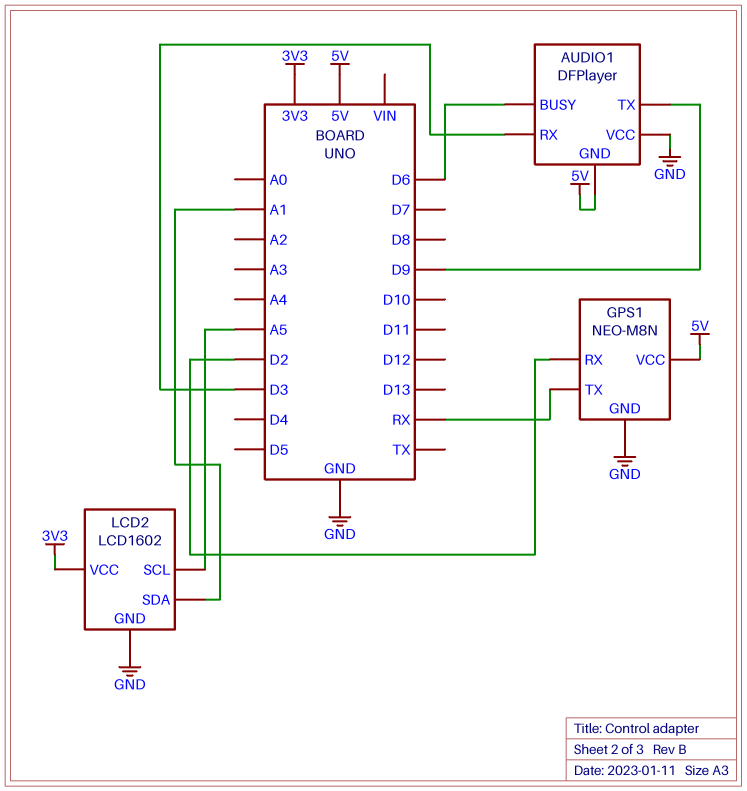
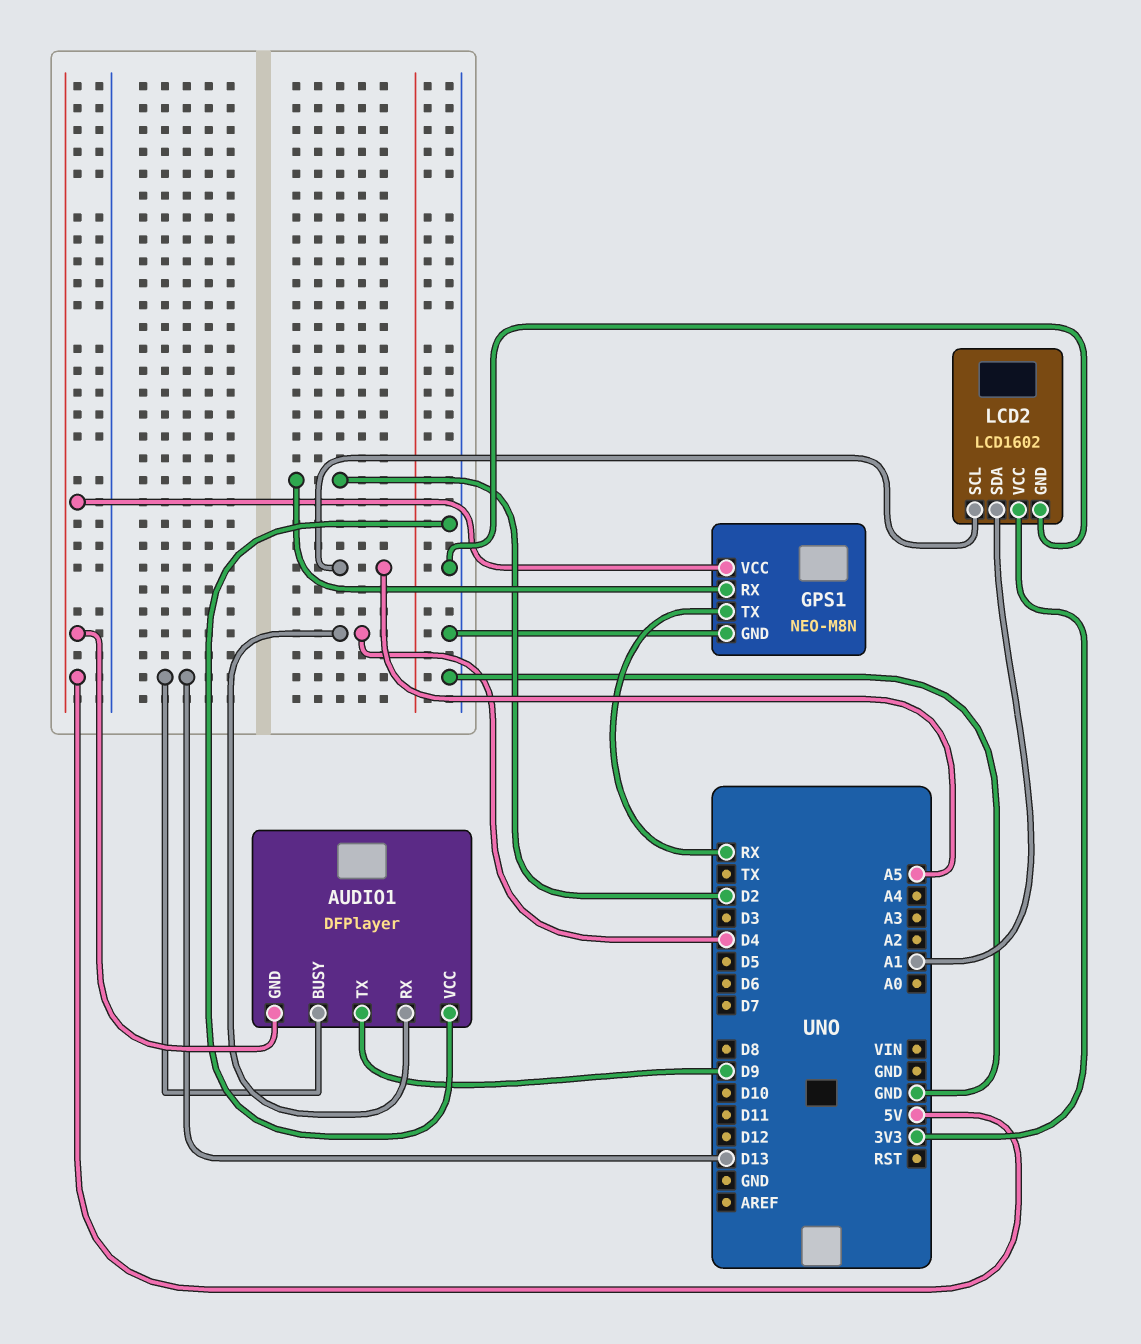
AUDIO1 pin BUSY: D6 -> D13
AUDIO1 pin RX: D3 -> D4

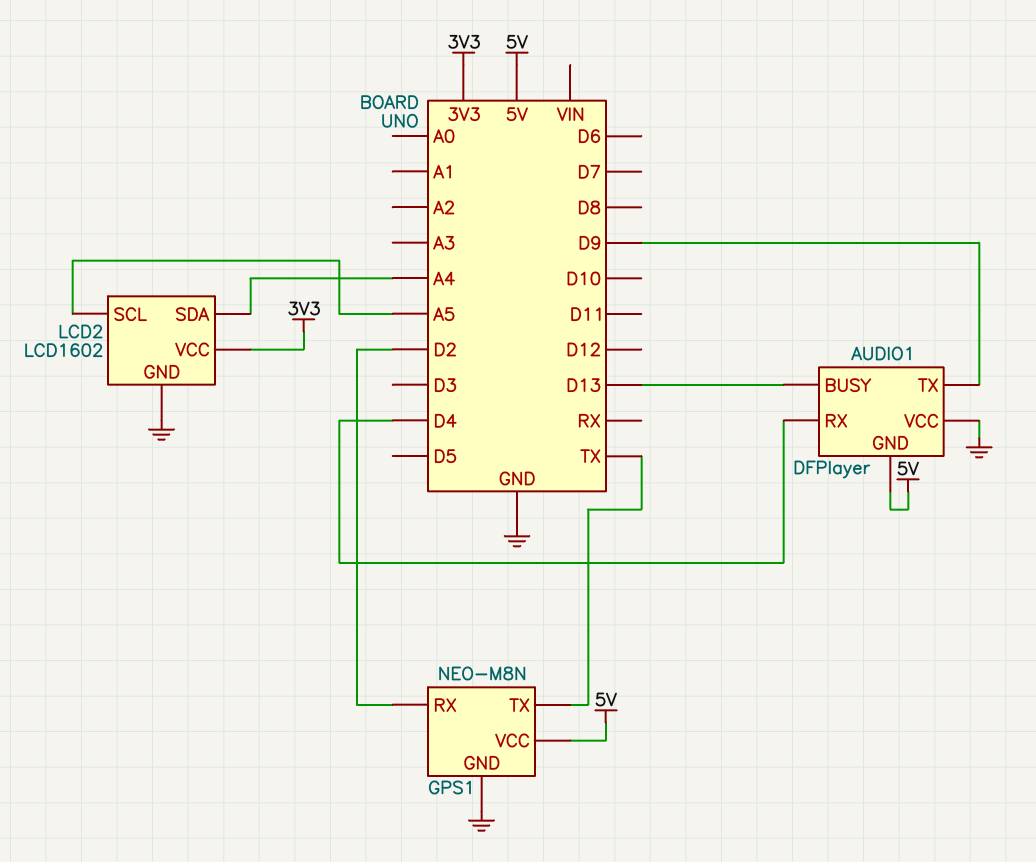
GPS1 pin TX: RX -> TX
LCD2 pin SDA: A1 -> A4

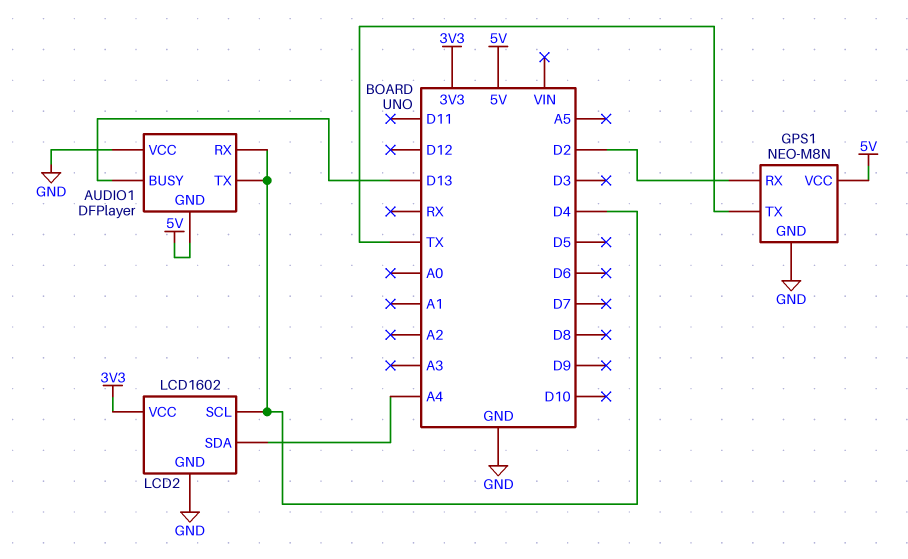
AUDIO1 pin TX: D9 -> D4
LCD2 pin SCL: A5 -> D4

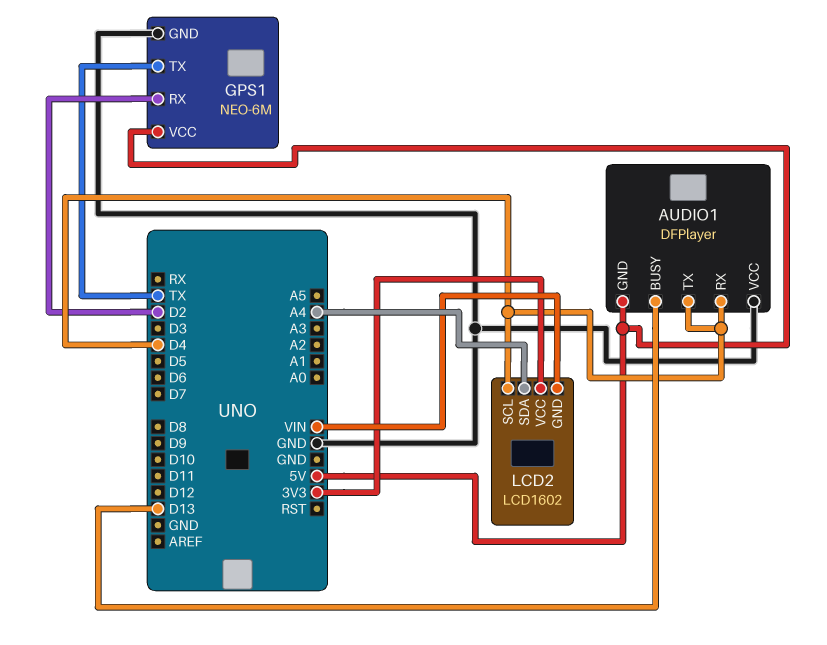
GPS1: NEO-M8N -> NEO-6M
LCD2 pin GND: GND -> VIN

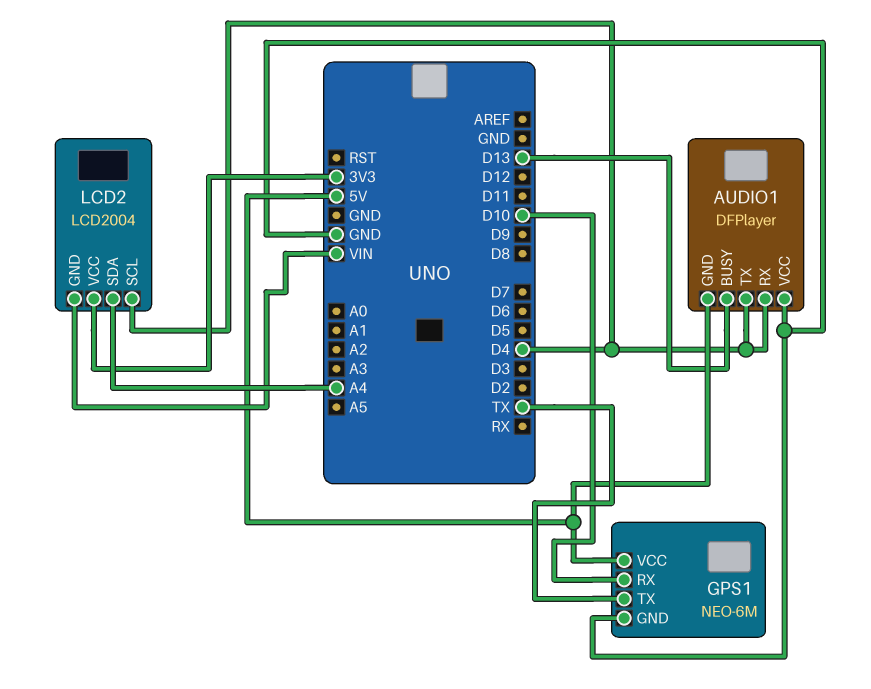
GPS1 pin RX: D2 -> D10
LCD2: LCD1602 -> LCD2004

